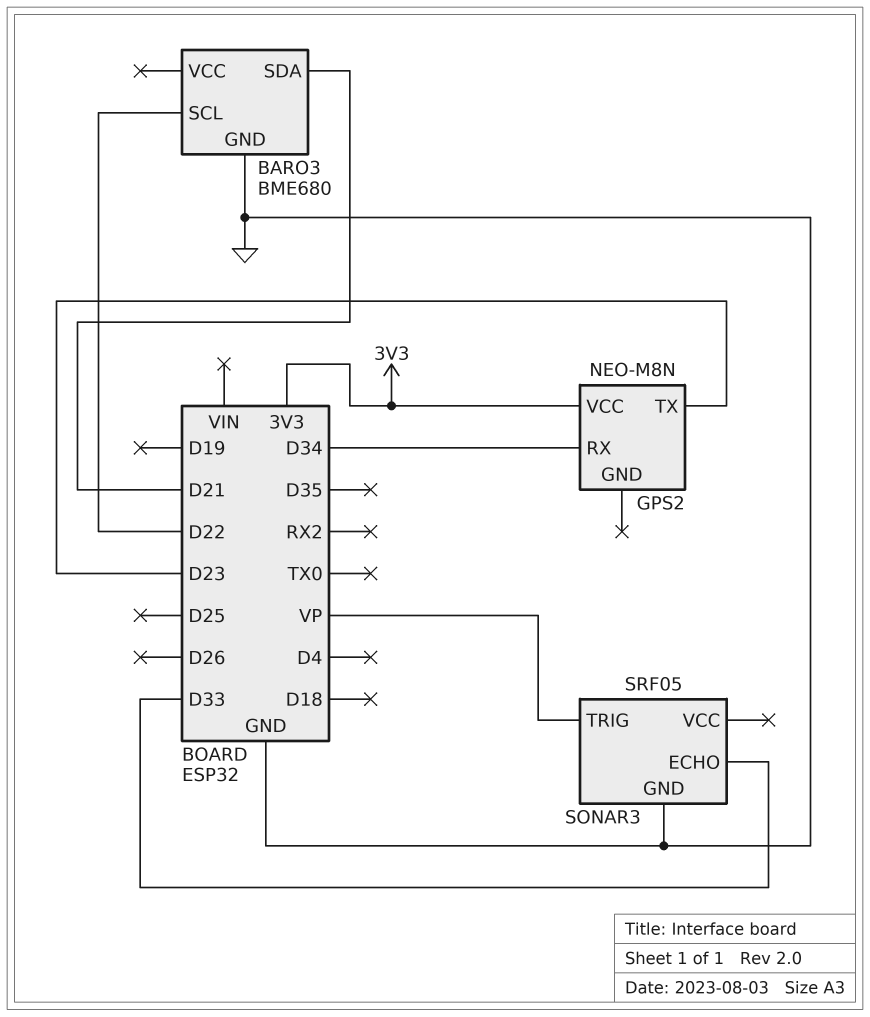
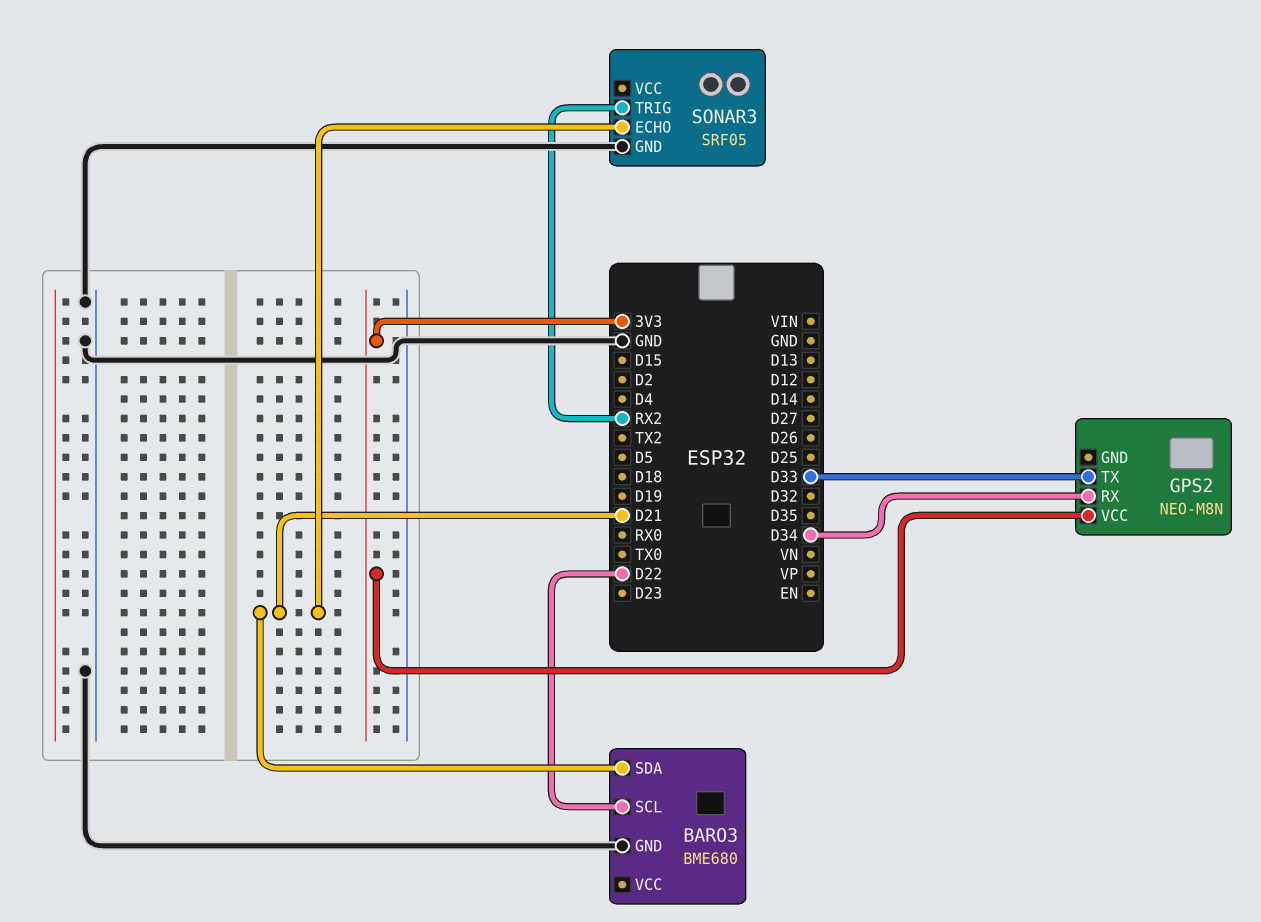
GPS2 pin TX: D23 -> D33
SONAR3 pin ECHO: D33 -> D21
SONAR3 pin TRIG: VP -> RX2

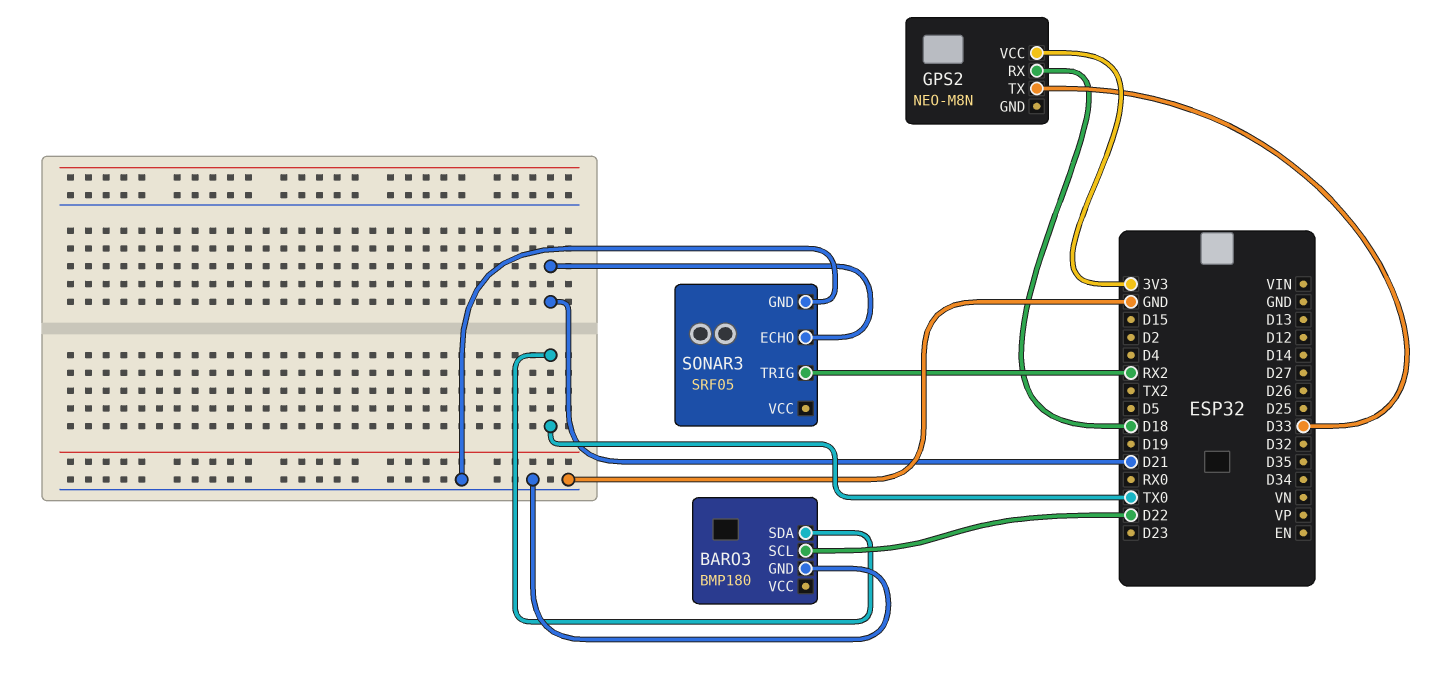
BARO3: BME680 -> BMP180
BARO3 pin SDA: D21 -> TX0
GPS2 pin RX: D34 -> D18

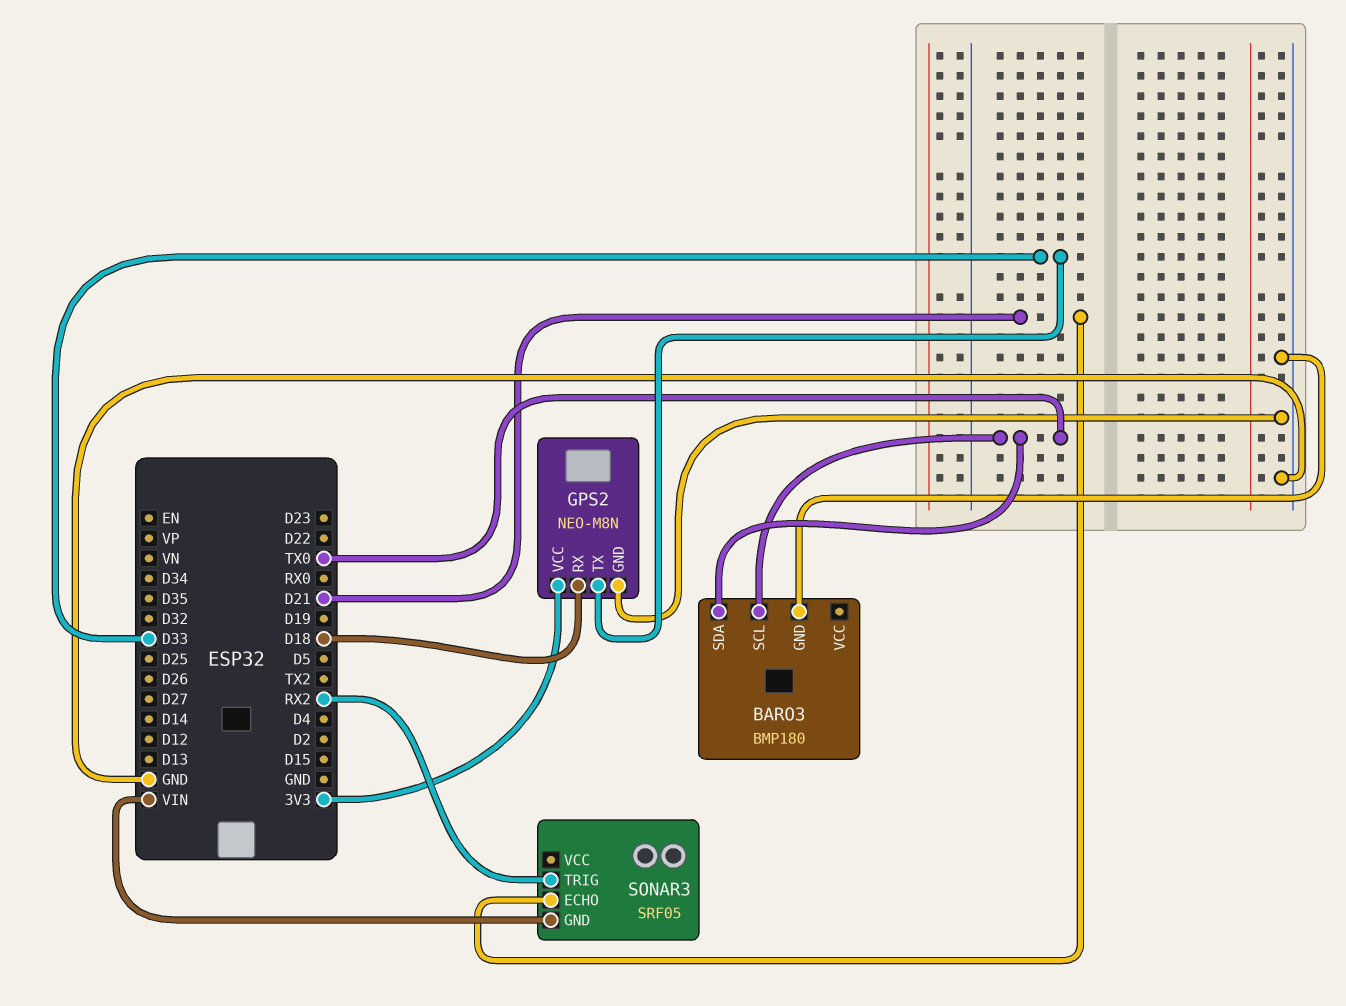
BARO3 pin SCL: D22 -> TX0
GPS2 pin GND: none -> GND
SONAR3 pin GND: GND -> VIN

